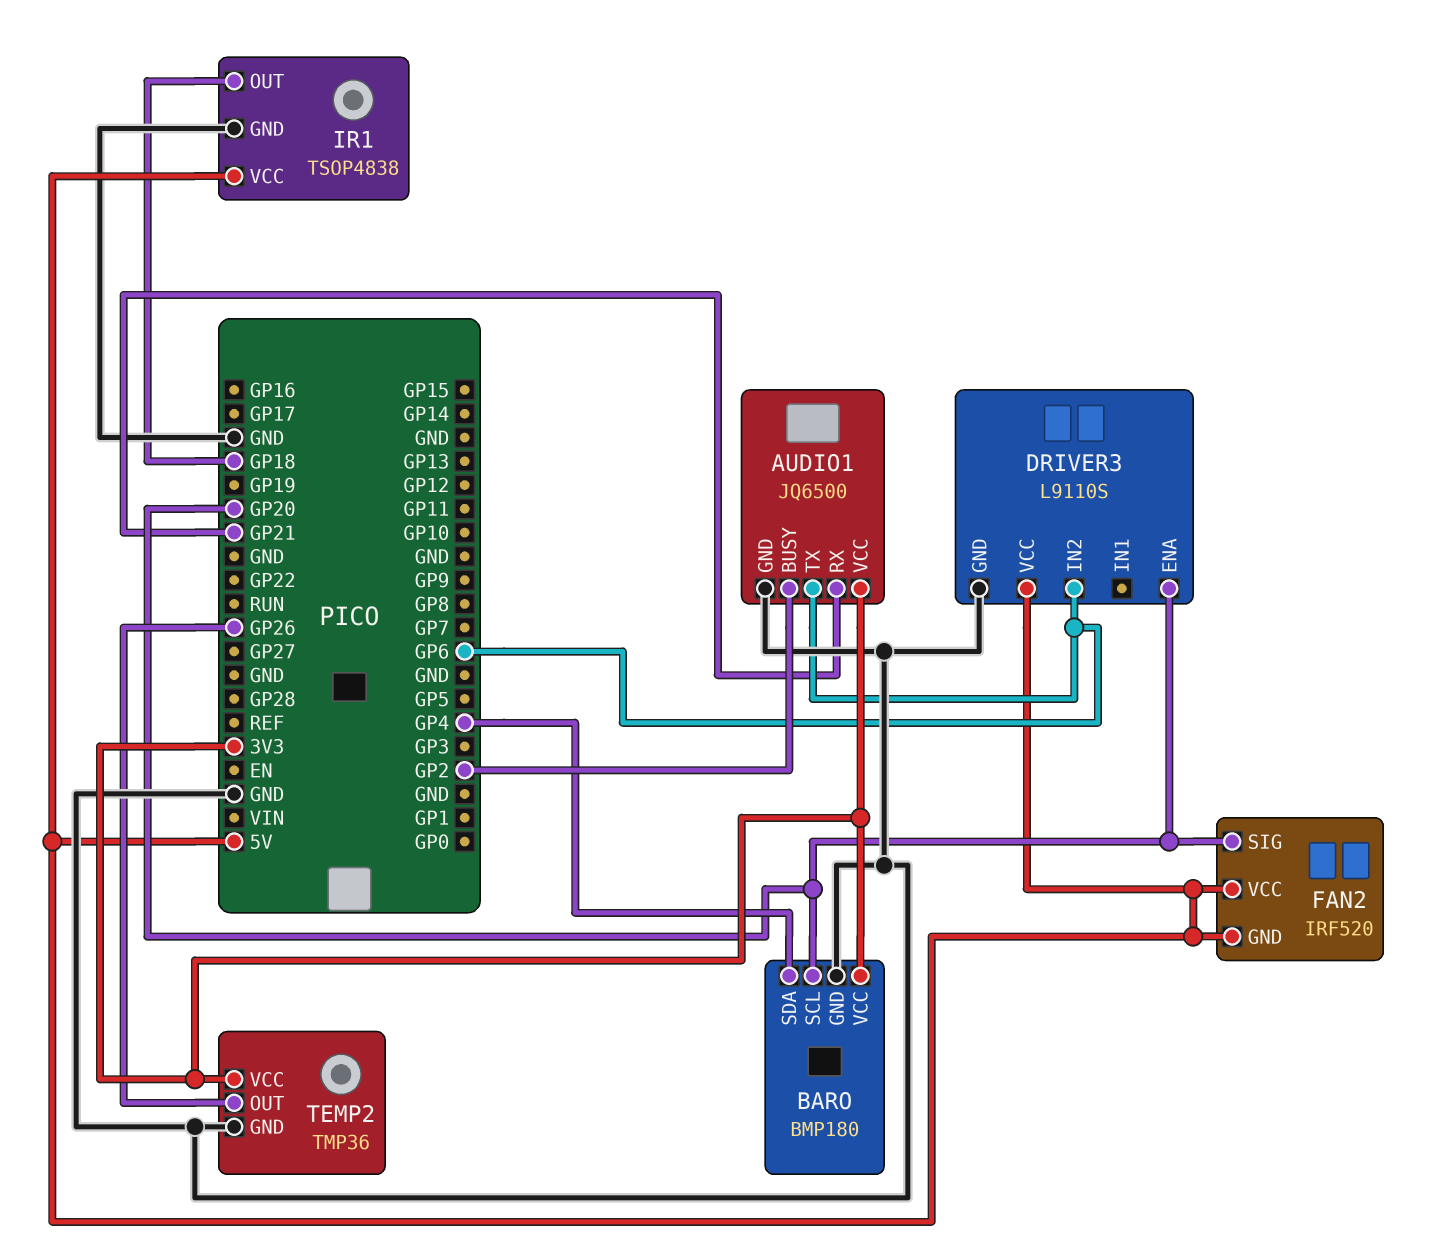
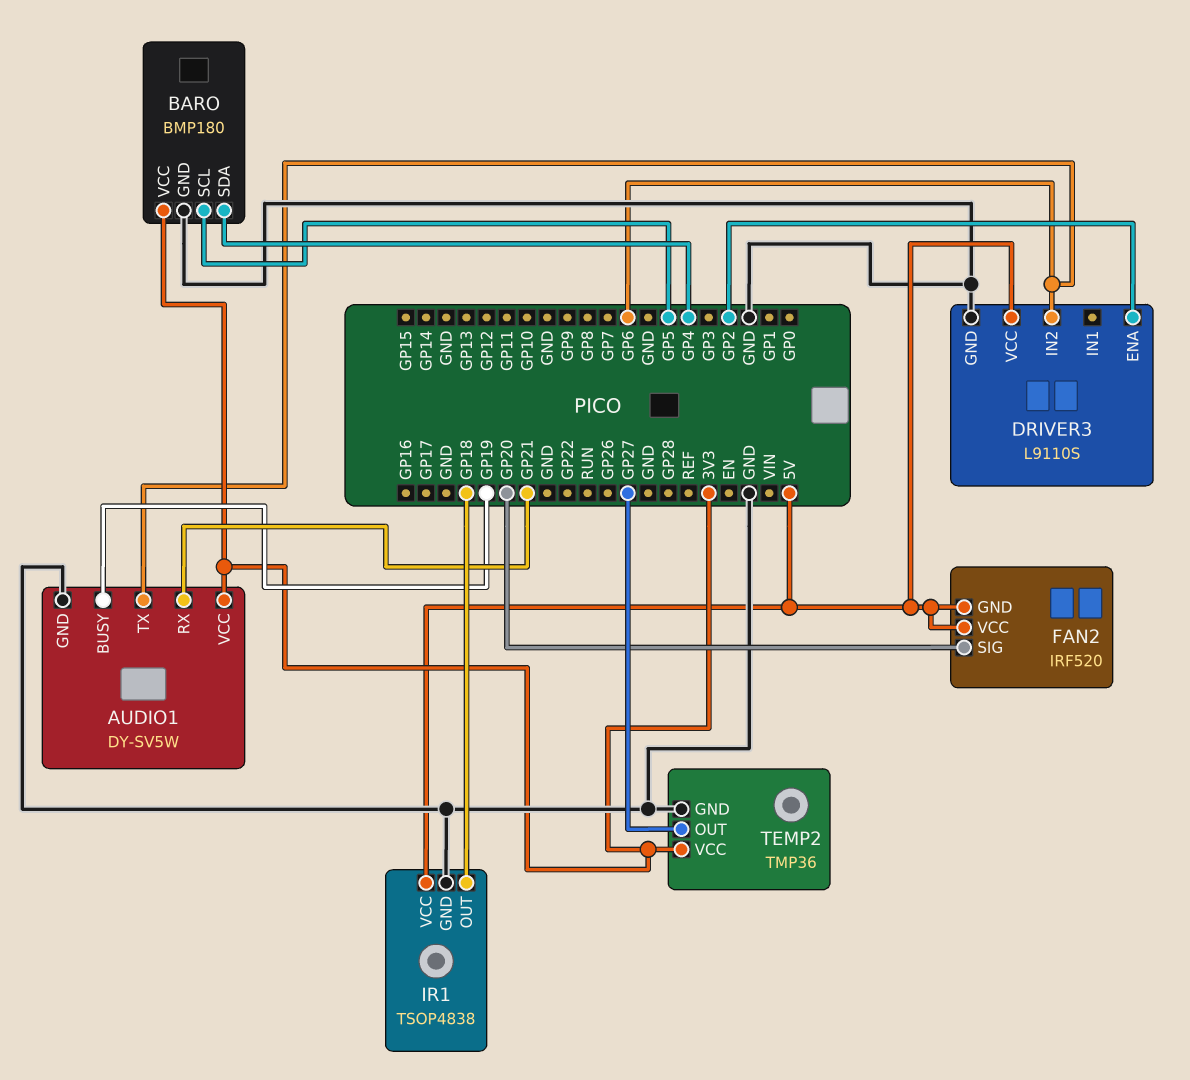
AUDIO1: JQ6500 -> DY-SV5W
AUDIO1 pin BUSY: GP2 -> GP19
BARO pin SCL: GP20 -> GP5
DRIVER3 pin ENA: GP20 -> GP2
TEMP2 pin OUT: GP26 -> GP27

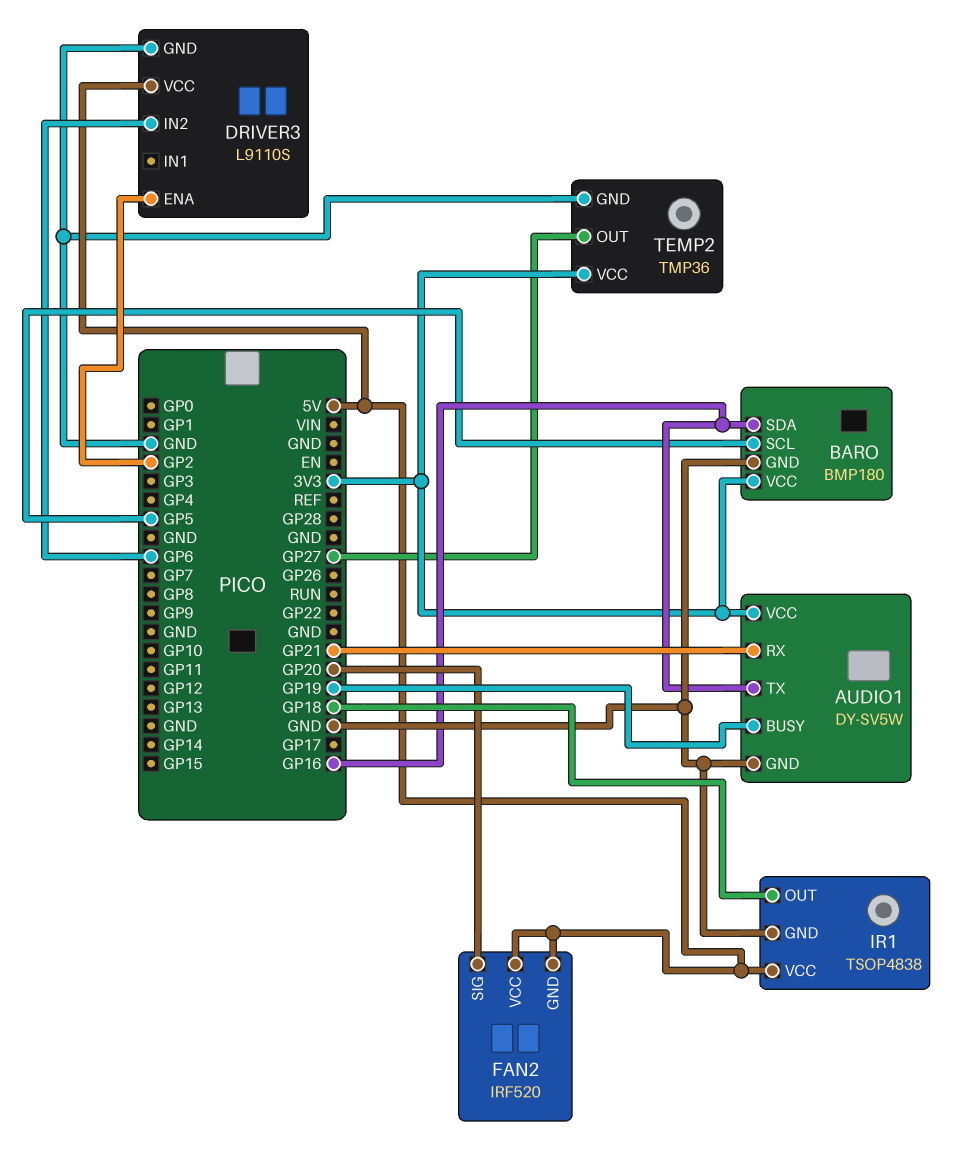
AUDIO1 pin TX: GP6 -> GP16
BARO pin SDA: GP4 -> GP16

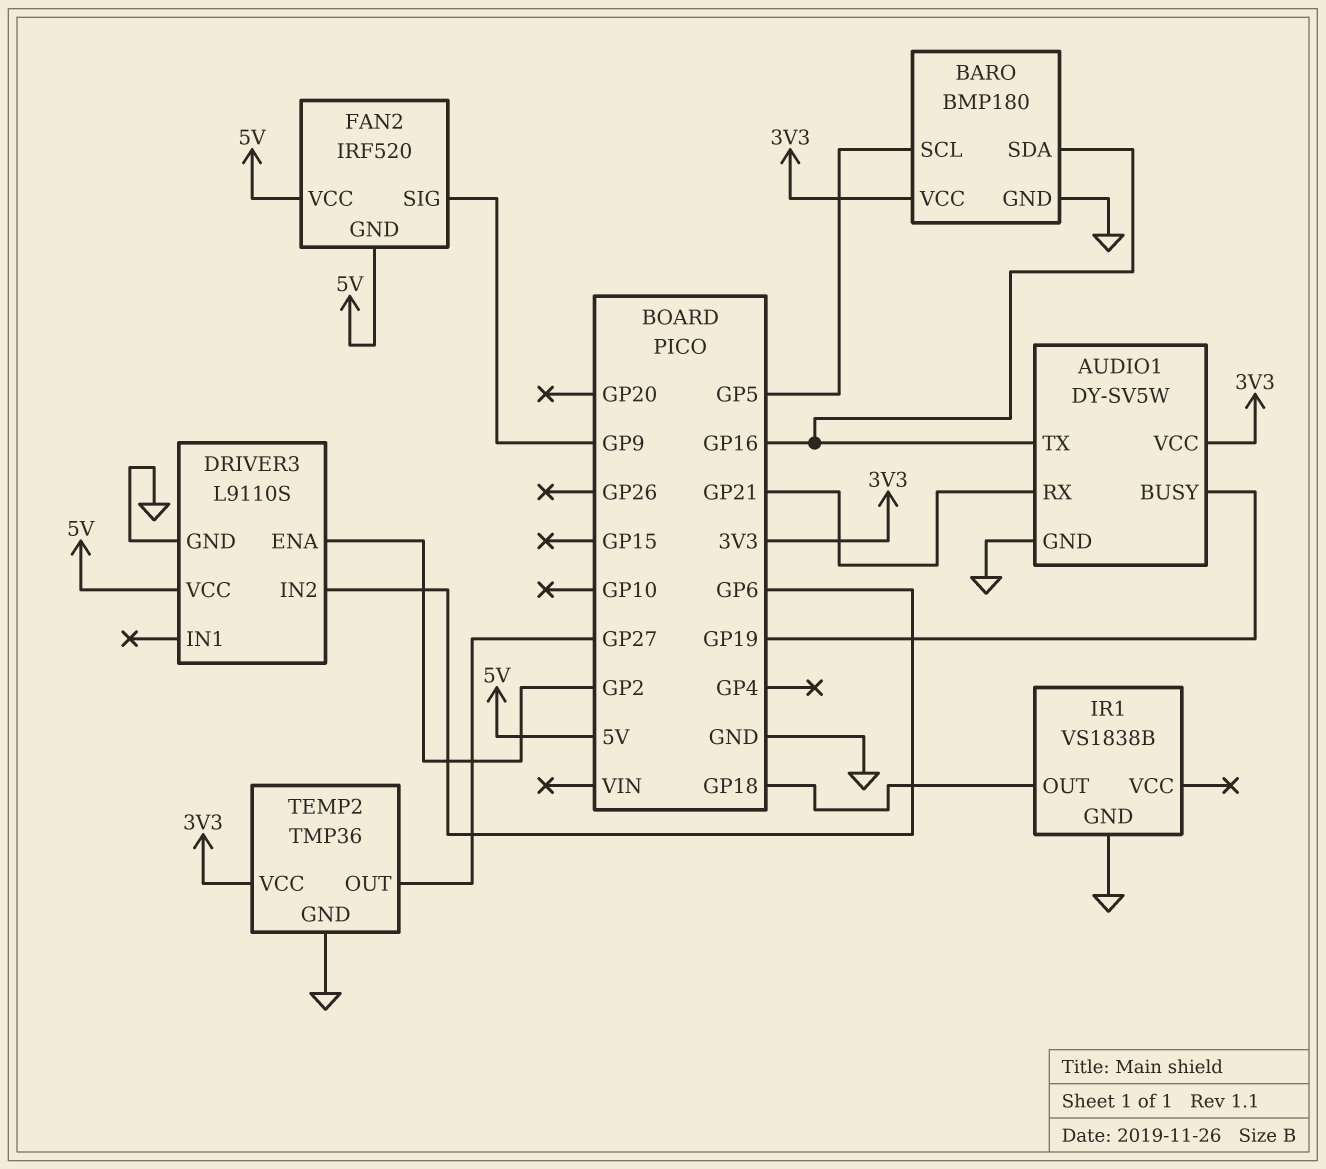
FAN2 pin SIG: GP20 -> GP9
IR1: TSOP4838 -> VS1838B
IR1 pin VCC: 5V -> none

